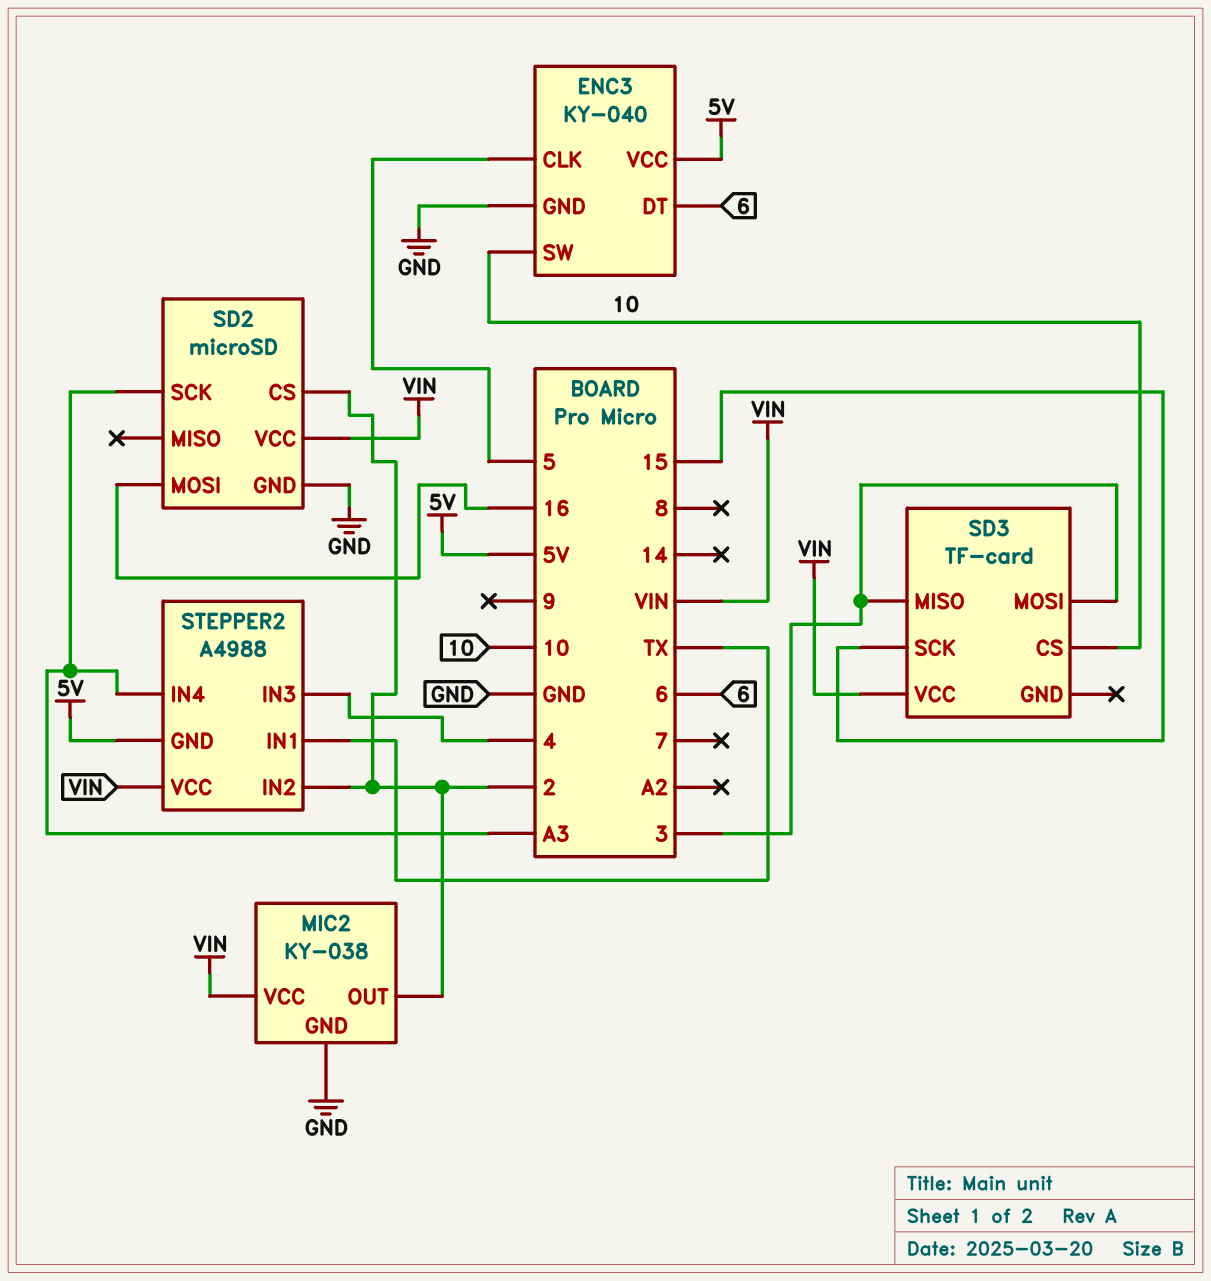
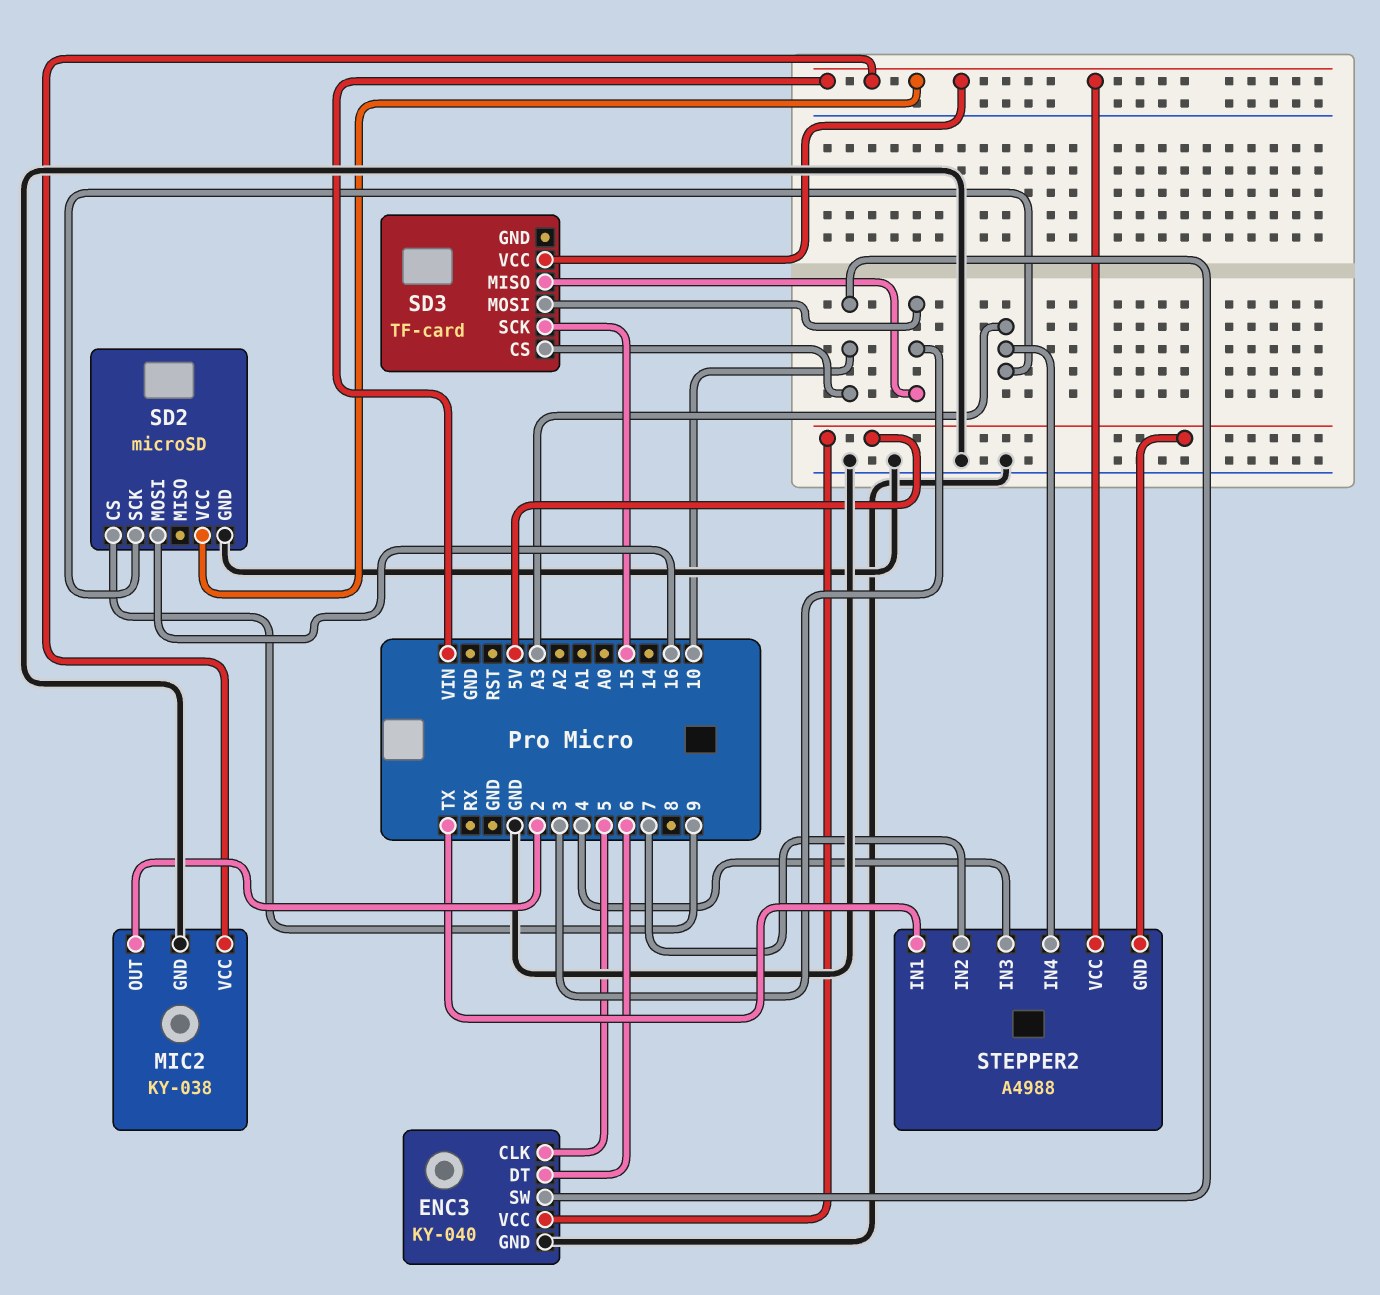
SD2 pin CS: 2 -> 9
STEPPER2 pin IN2: 2 -> 7

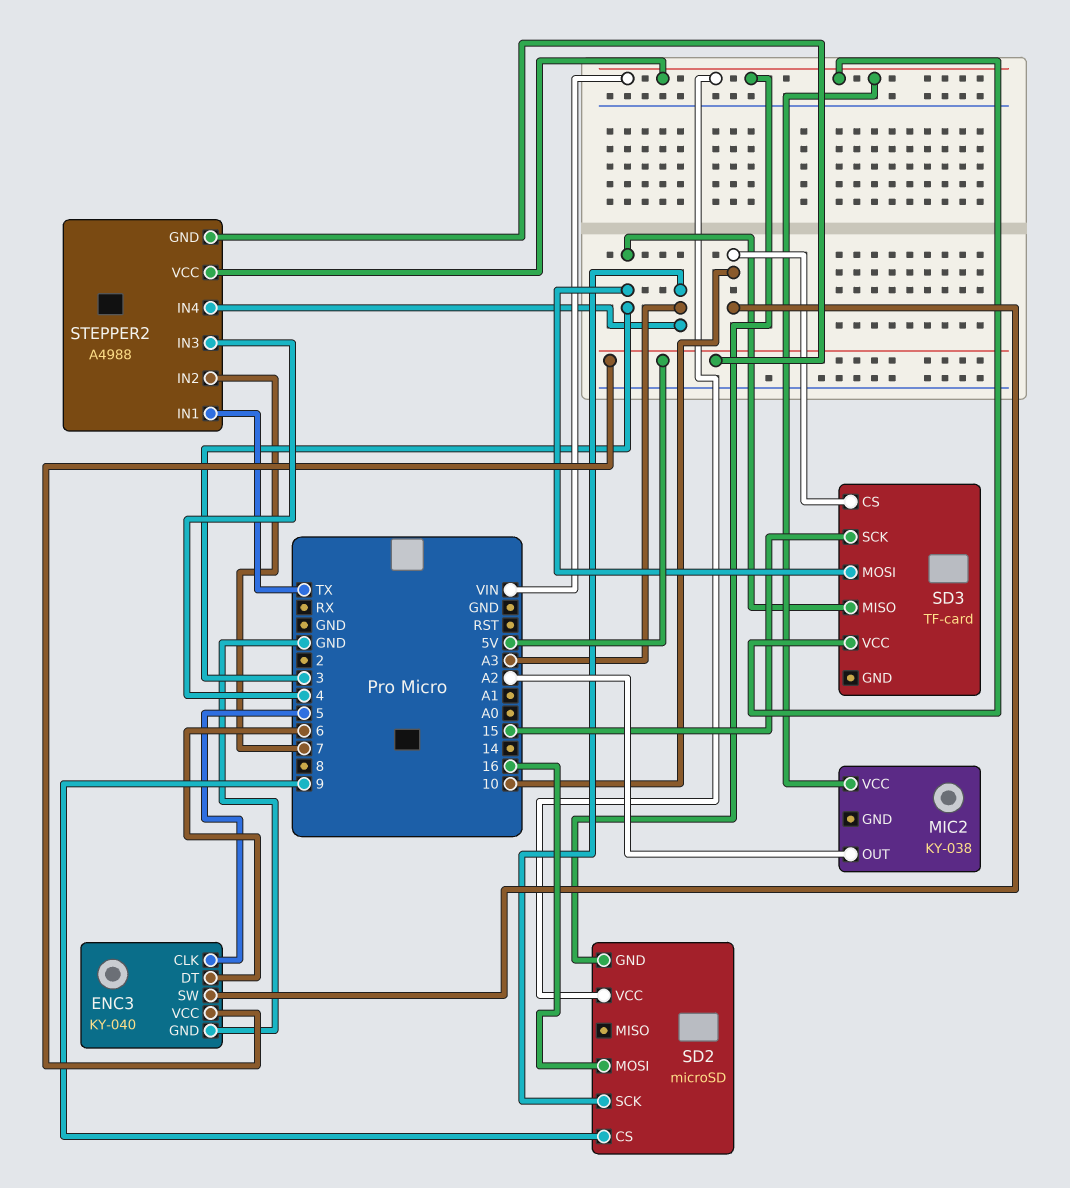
MIC2 pin GND: GND -> none
MIC2 pin OUT: 2 -> A2
SD2 pin GND: GND -> VIN

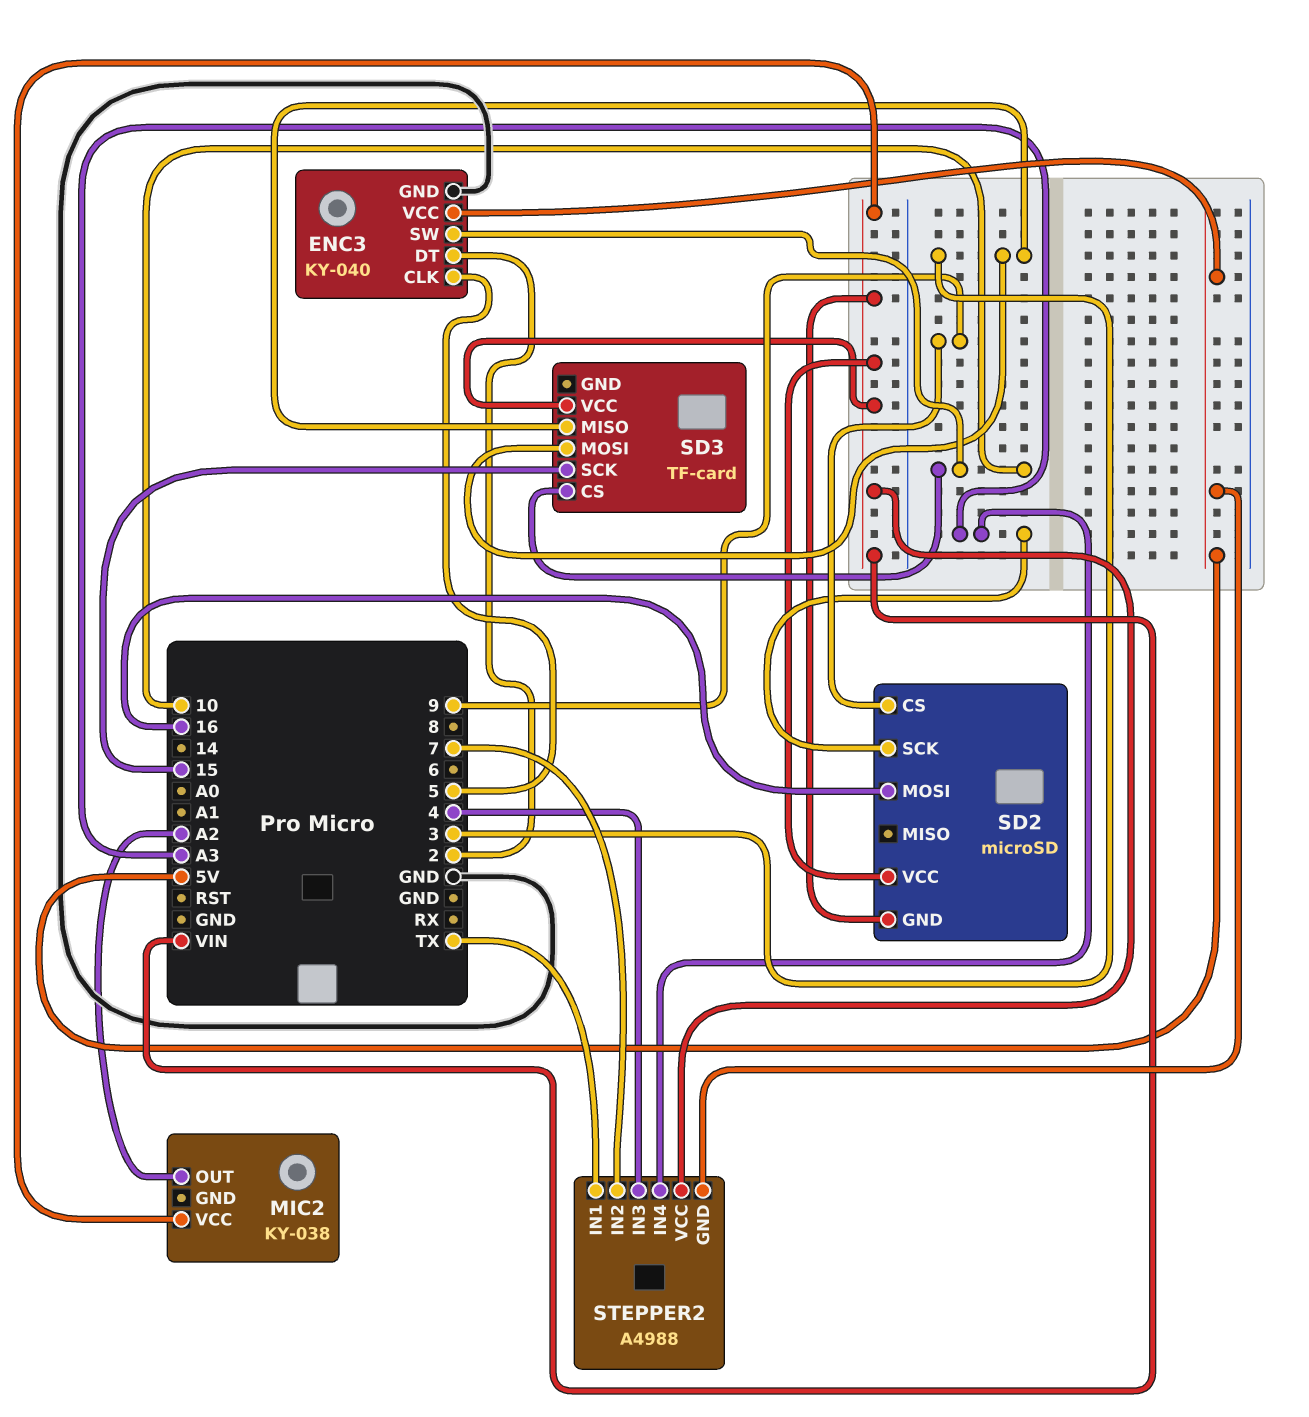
ENC3 pin DT: 6 -> 2

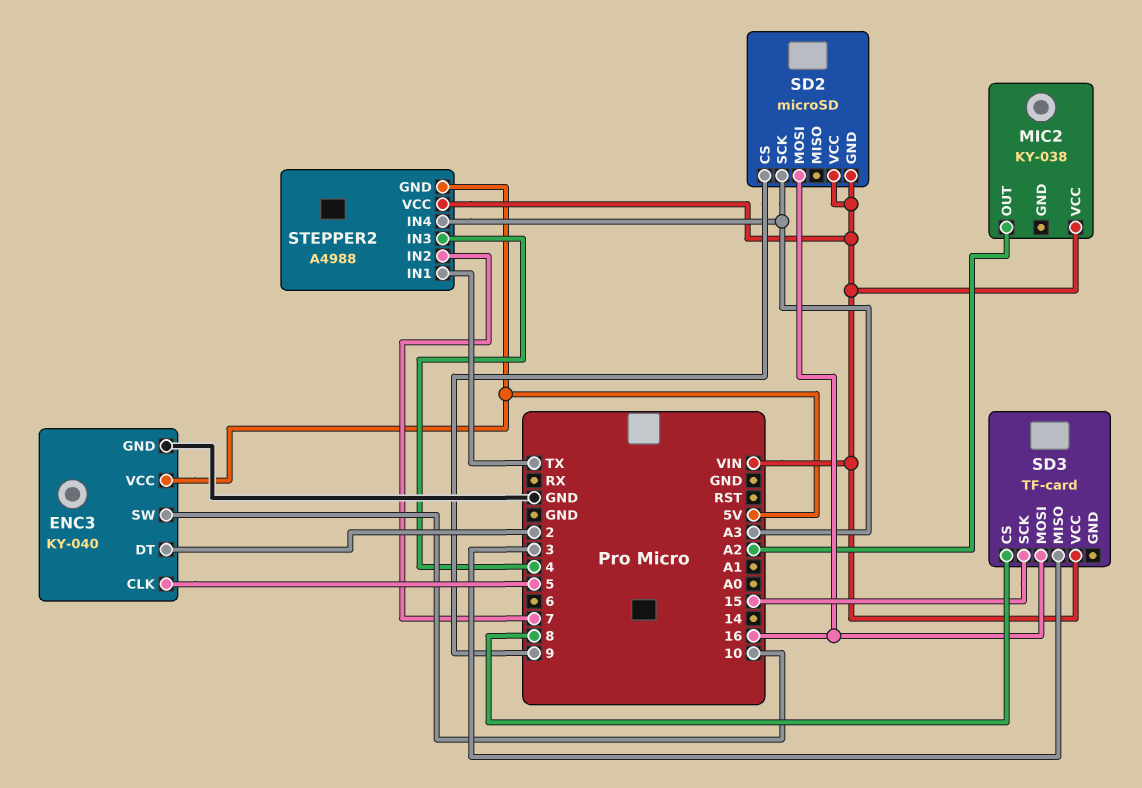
SD3 pin CS: 10 -> 8
SD3 pin MOSI: 3 -> 16

